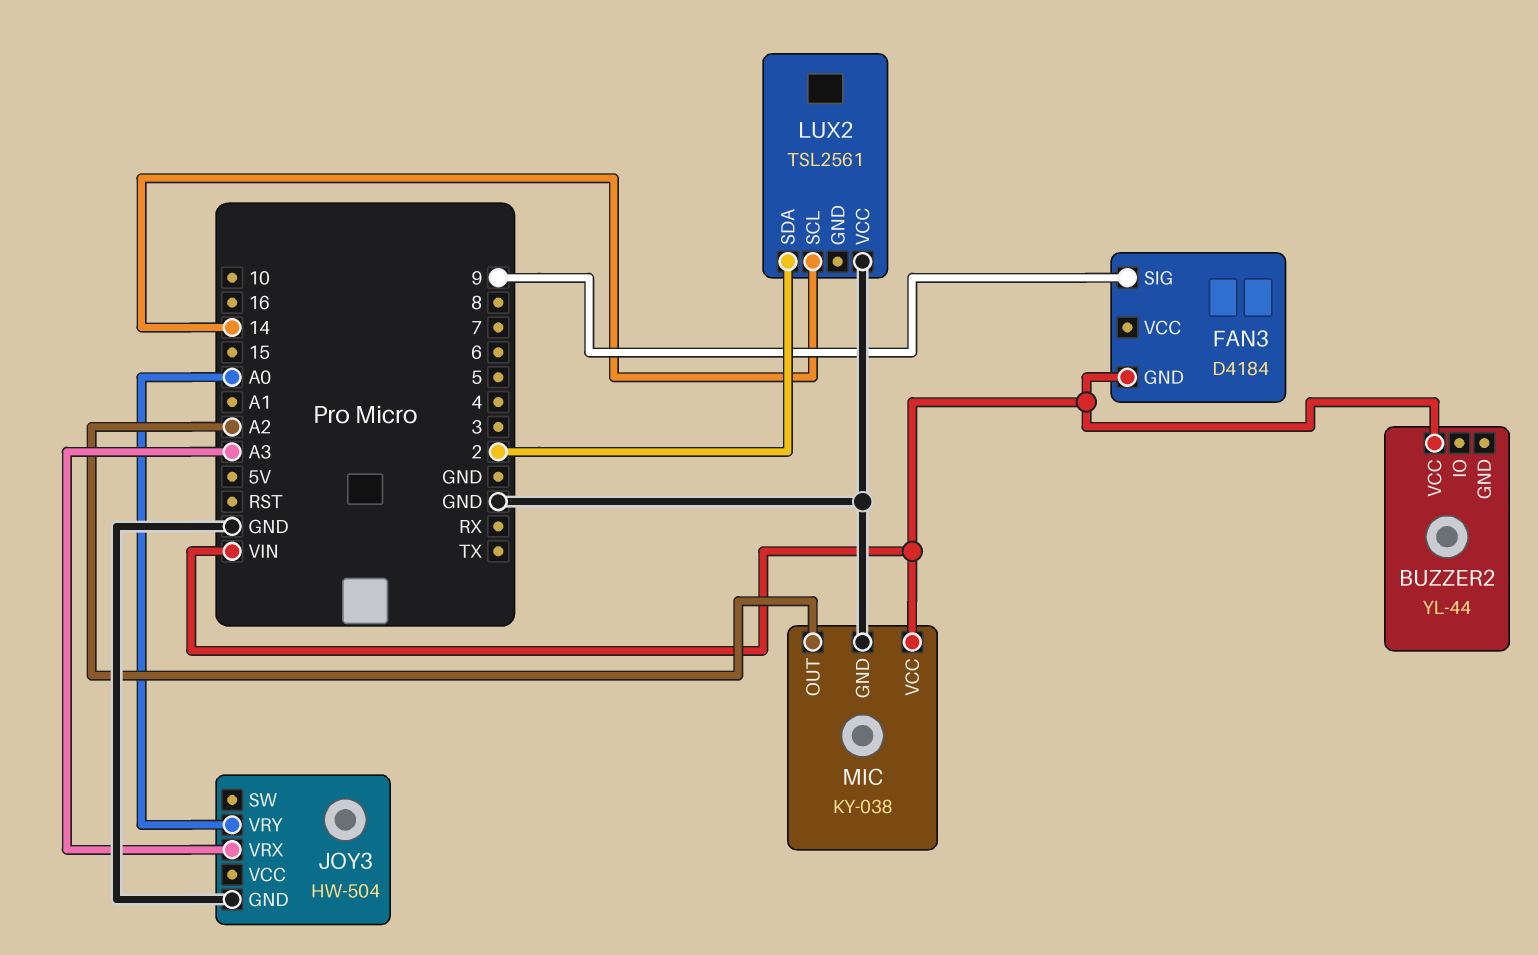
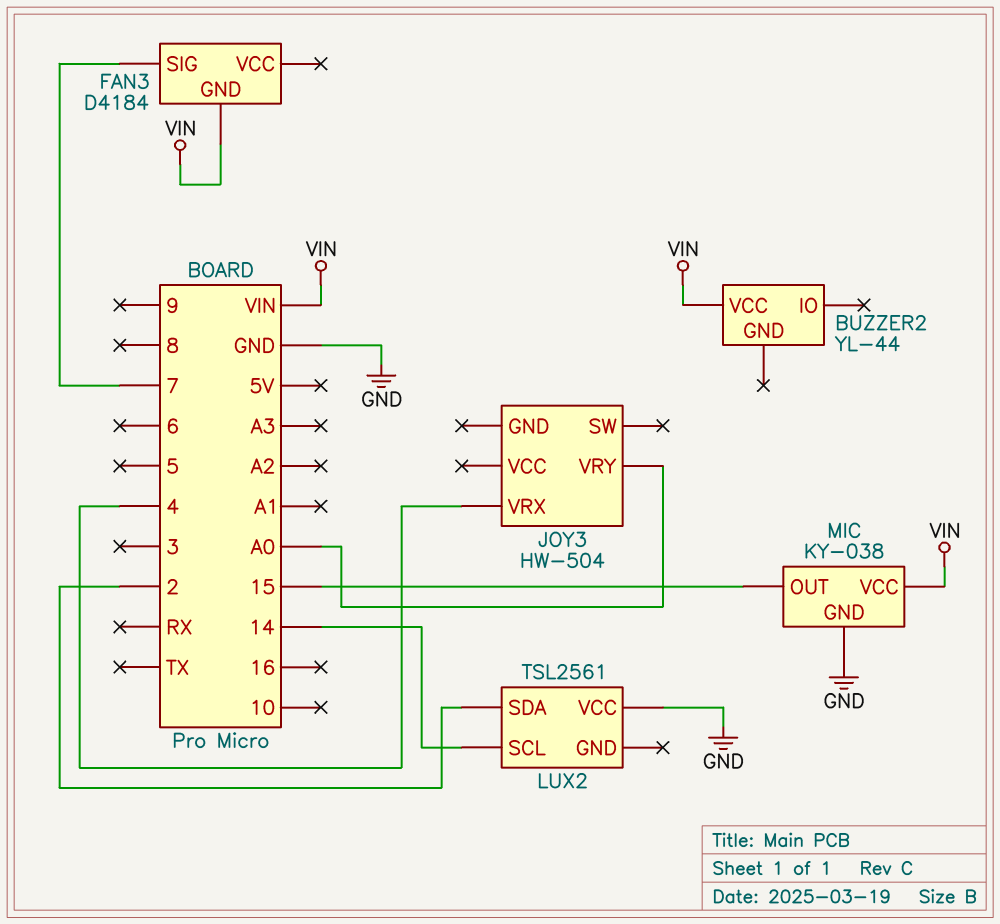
FAN3 pin SIG: 9 -> 7
JOY3 pin GND: GND -> none
JOY3 pin VRX: A3 -> 4
MIC pin OUT: A2 -> 15

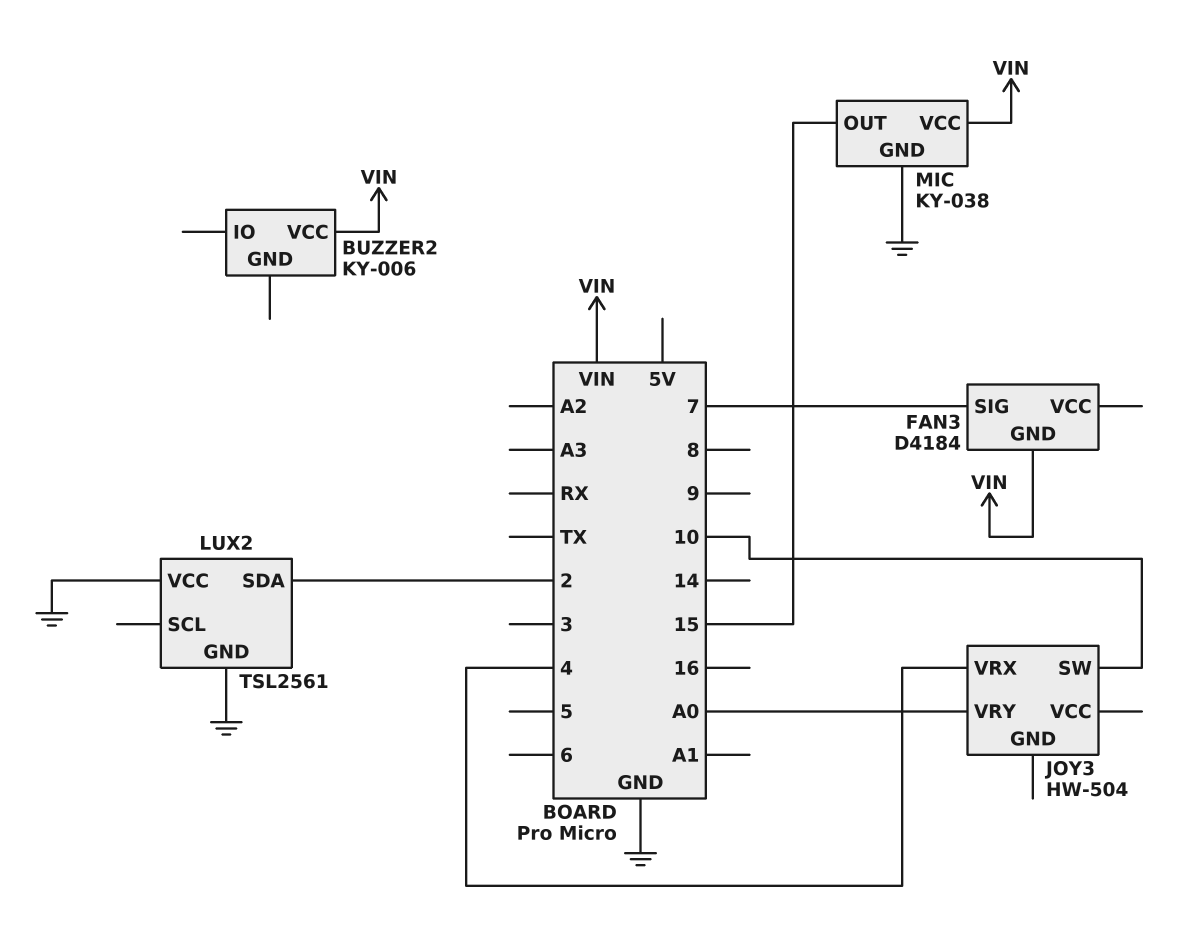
BUZZER2: YL-44 -> KY-006
JOY3 pin SW: none -> 10
LUX2 pin GND: none -> GND
LUX2 pin SCL: 14 -> none

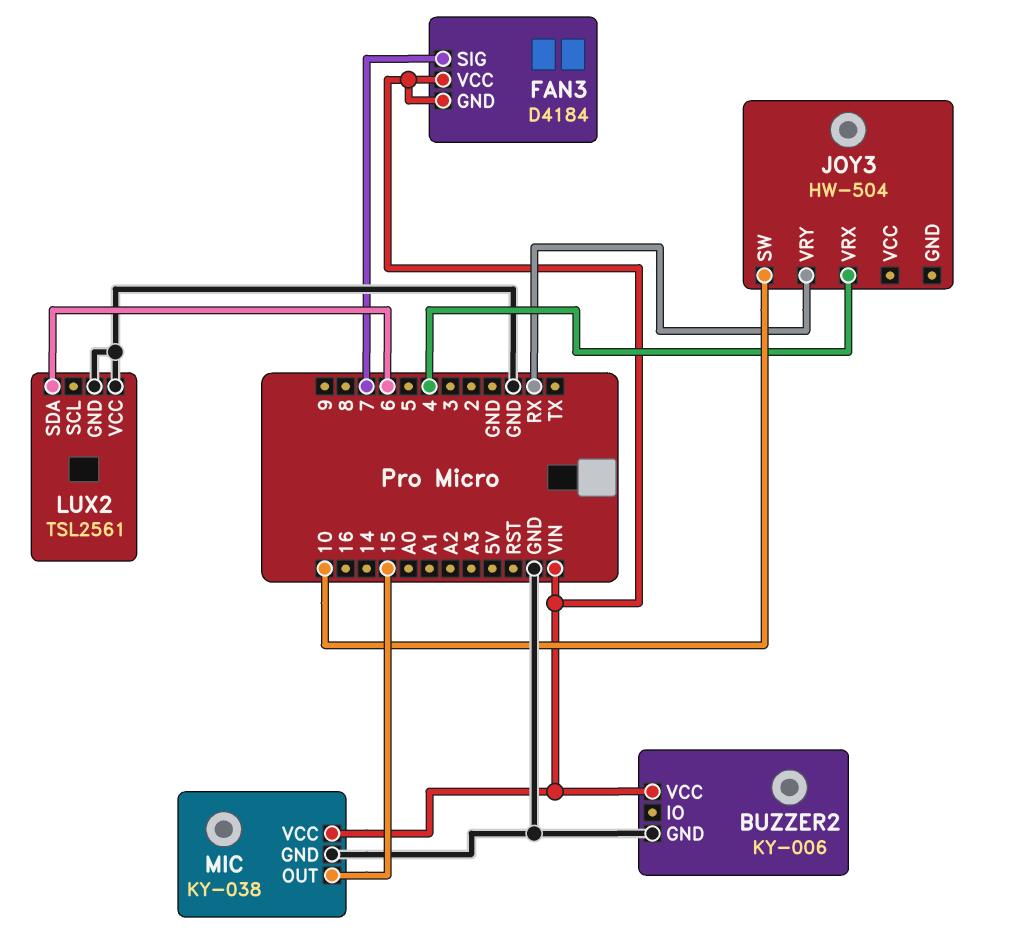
BUZZER2 pin GND: none -> GND
FAN3 pin VCC: none -> VIN
JOY3 pin VRY: A0 -> RX
LUX2 pin SDA: 2 -> 6

